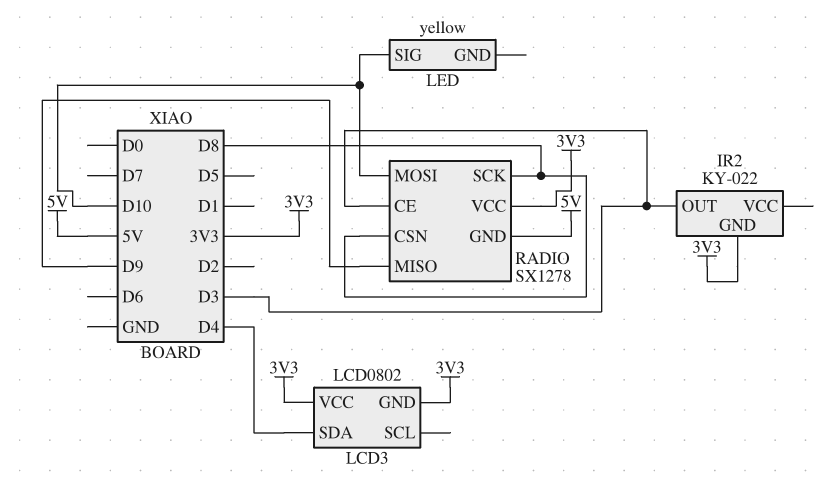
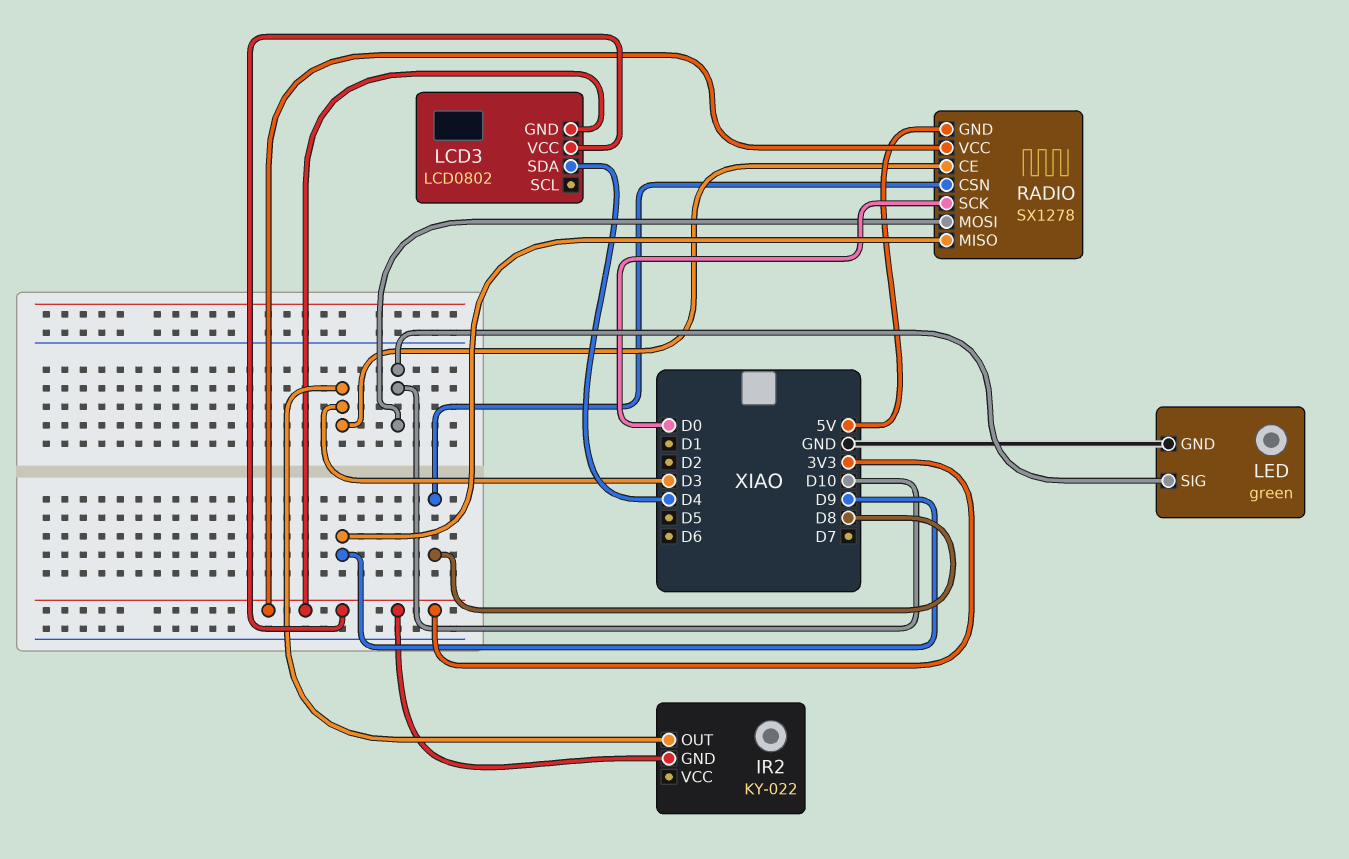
LED: yellow -> green
LED pin GND: none -> GND
RADIO pin SCK: D8 -> D0

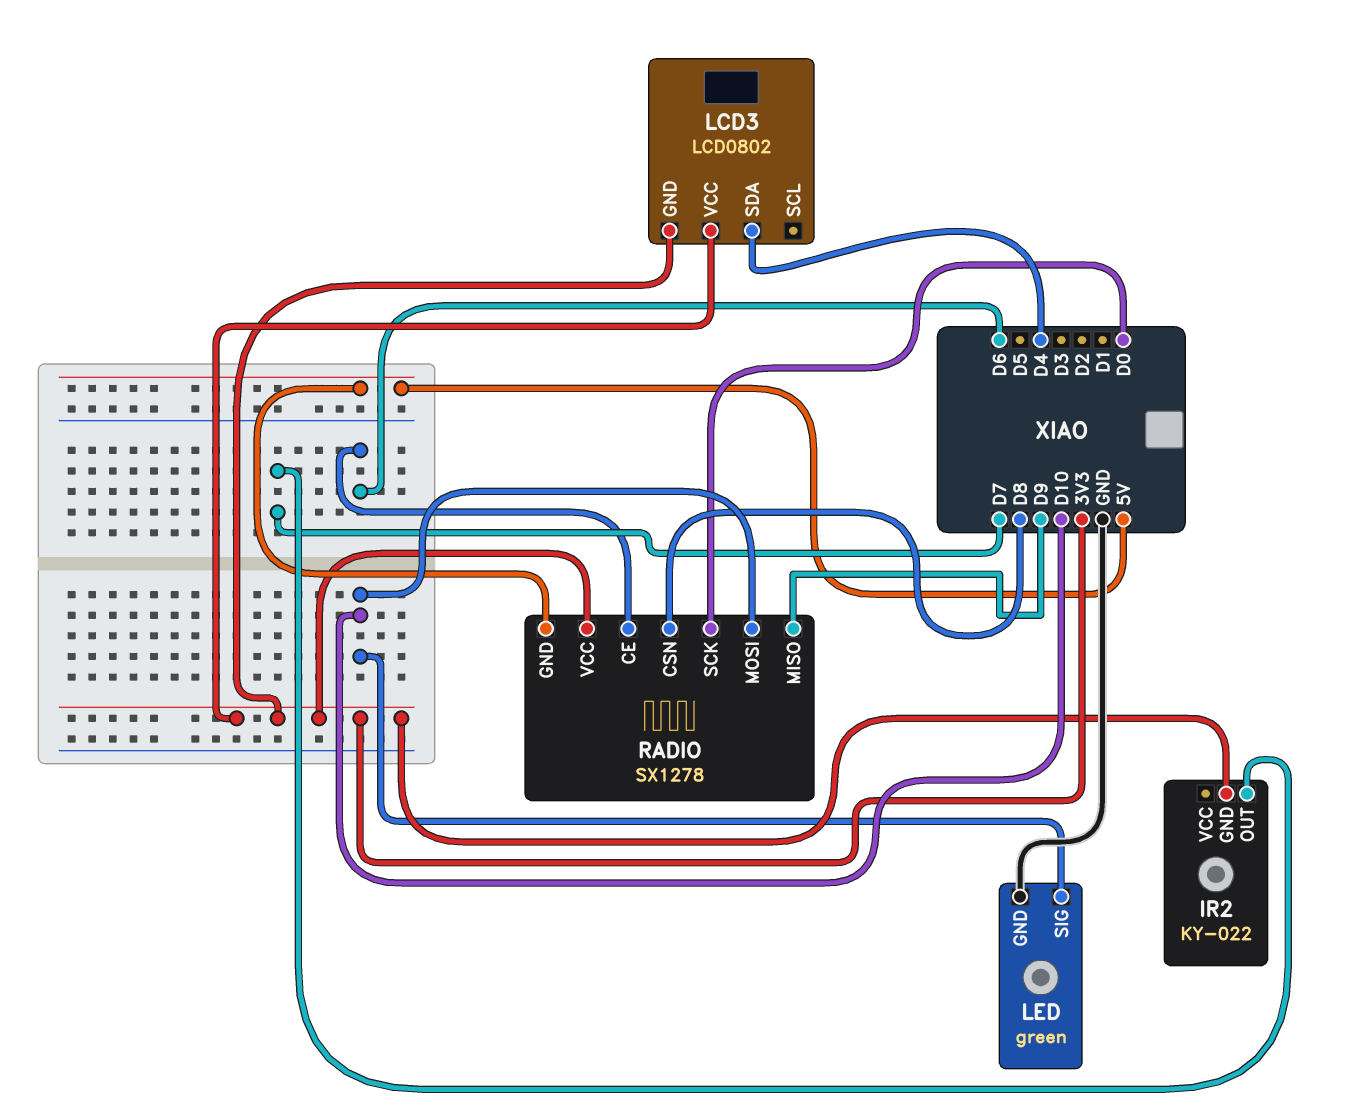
IR2 pin OUT: D3 -> D7
RADIO pin CE: D3 -> D6

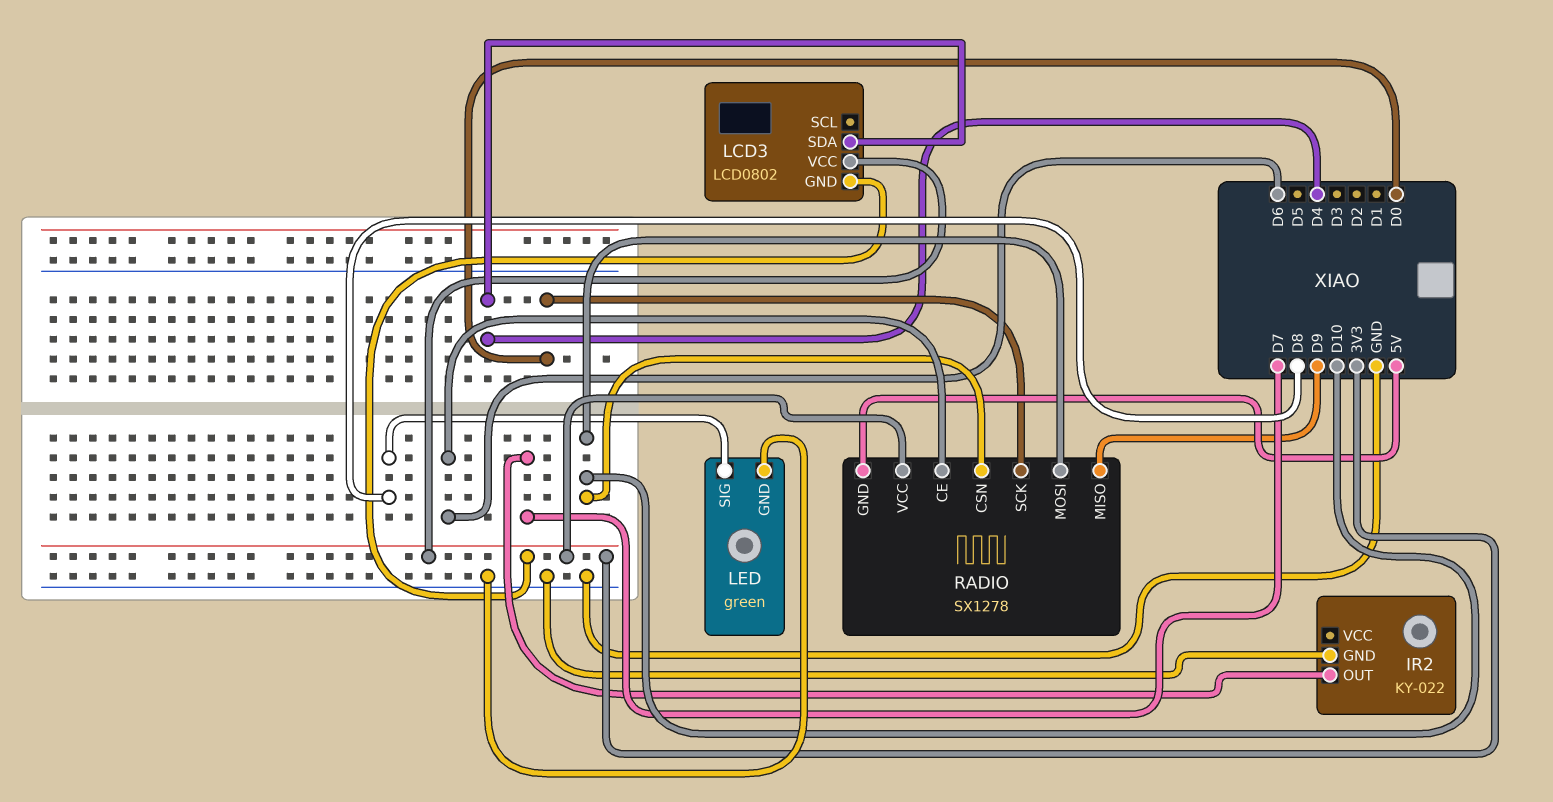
IR2 pin GND: 3V3 -> GND
LED pin SIG: D10 -> D8
RADIO pin CSN: D8 -> D10

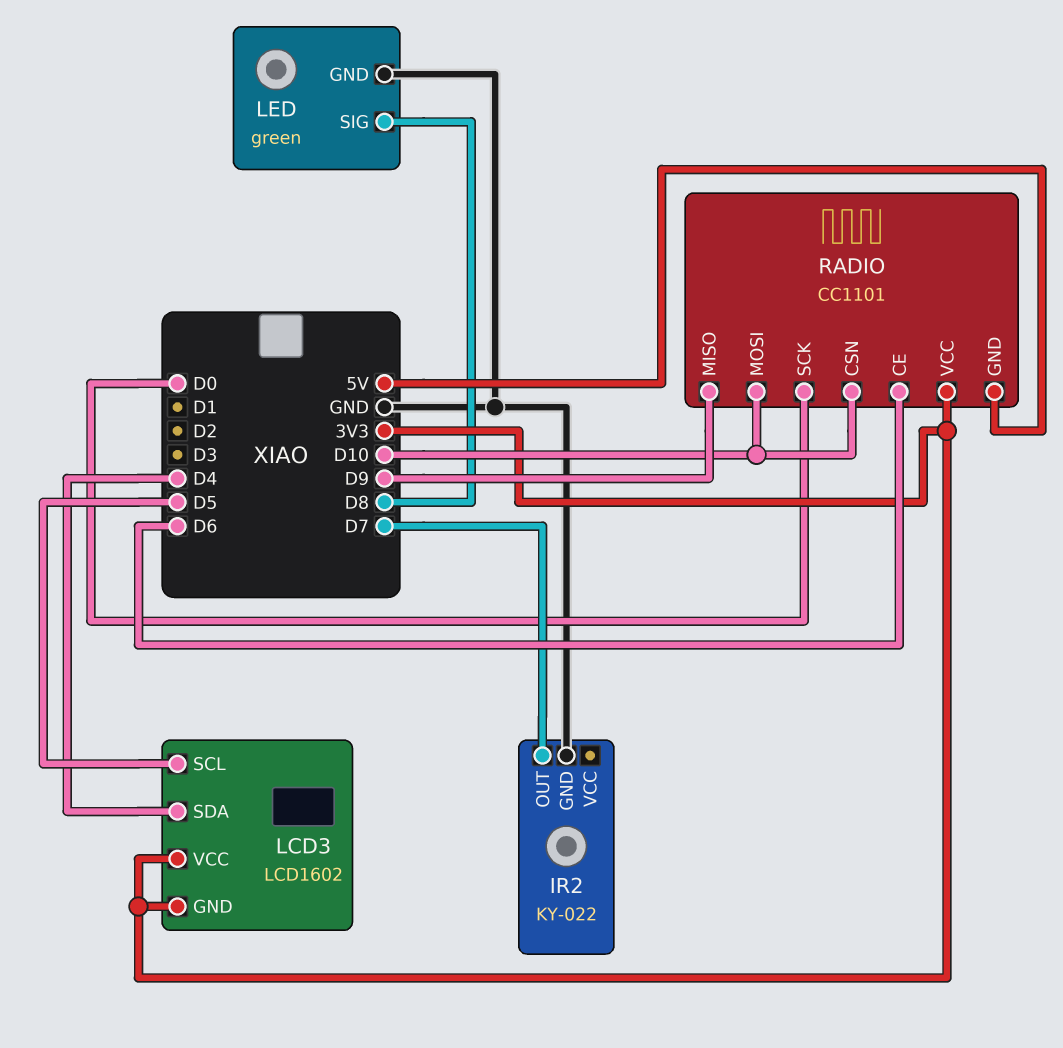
LCD3: LCD0802 -> LCD1602
LCD3 pin SCL: none -> D5
RADIO: SX1278 -> CC1101

